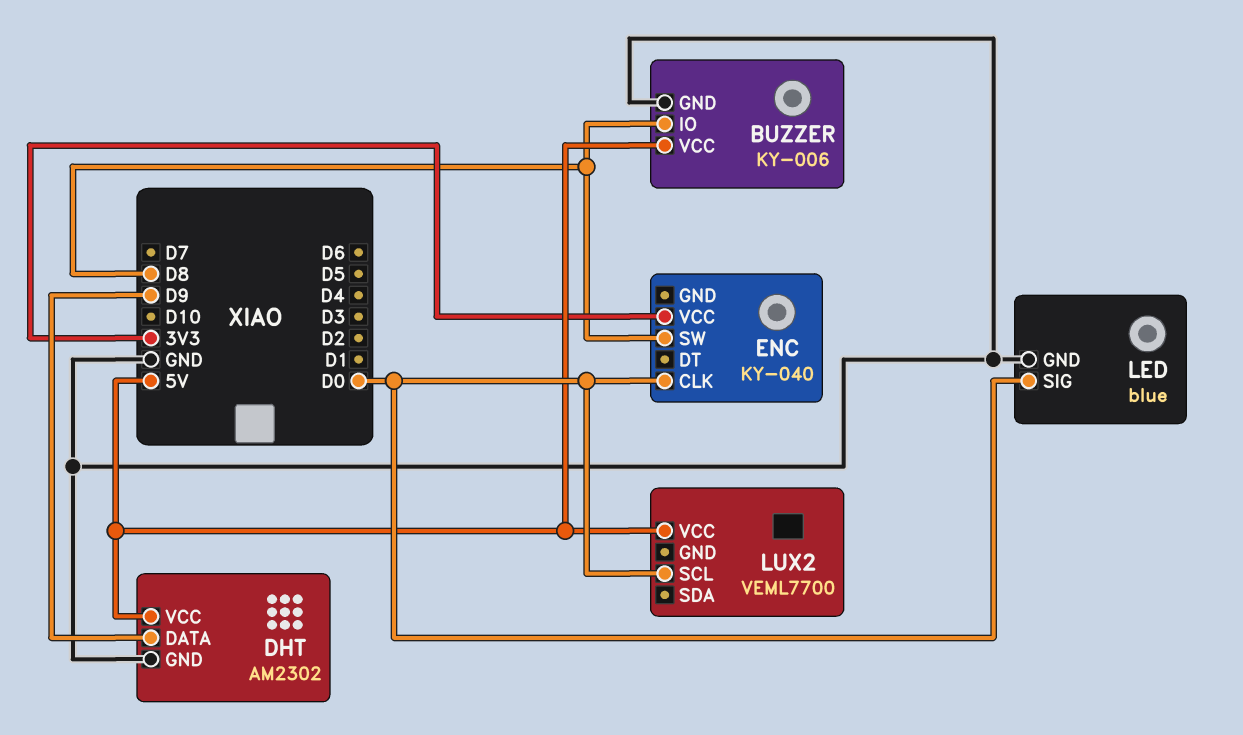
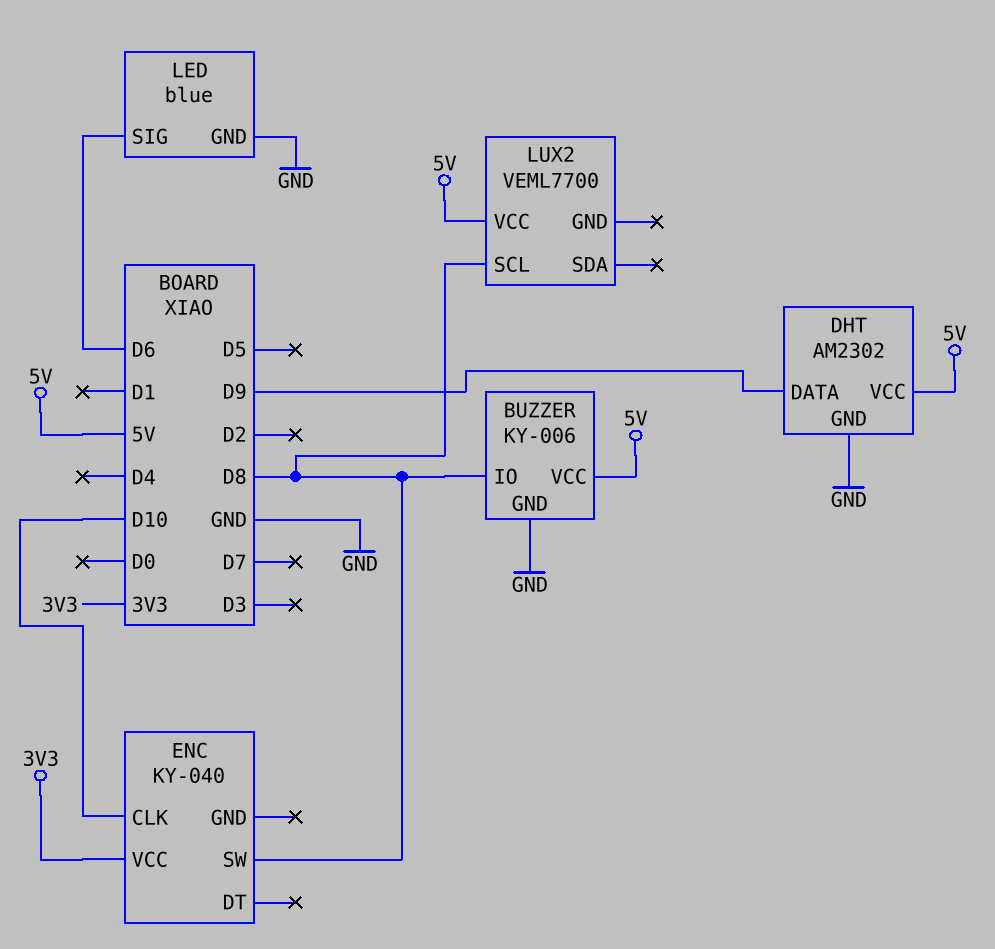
ENC pin CLK: D0 -> D10
LED pin SIG: D0 -> D6
LUX2 pin SCL: D0 -> D8

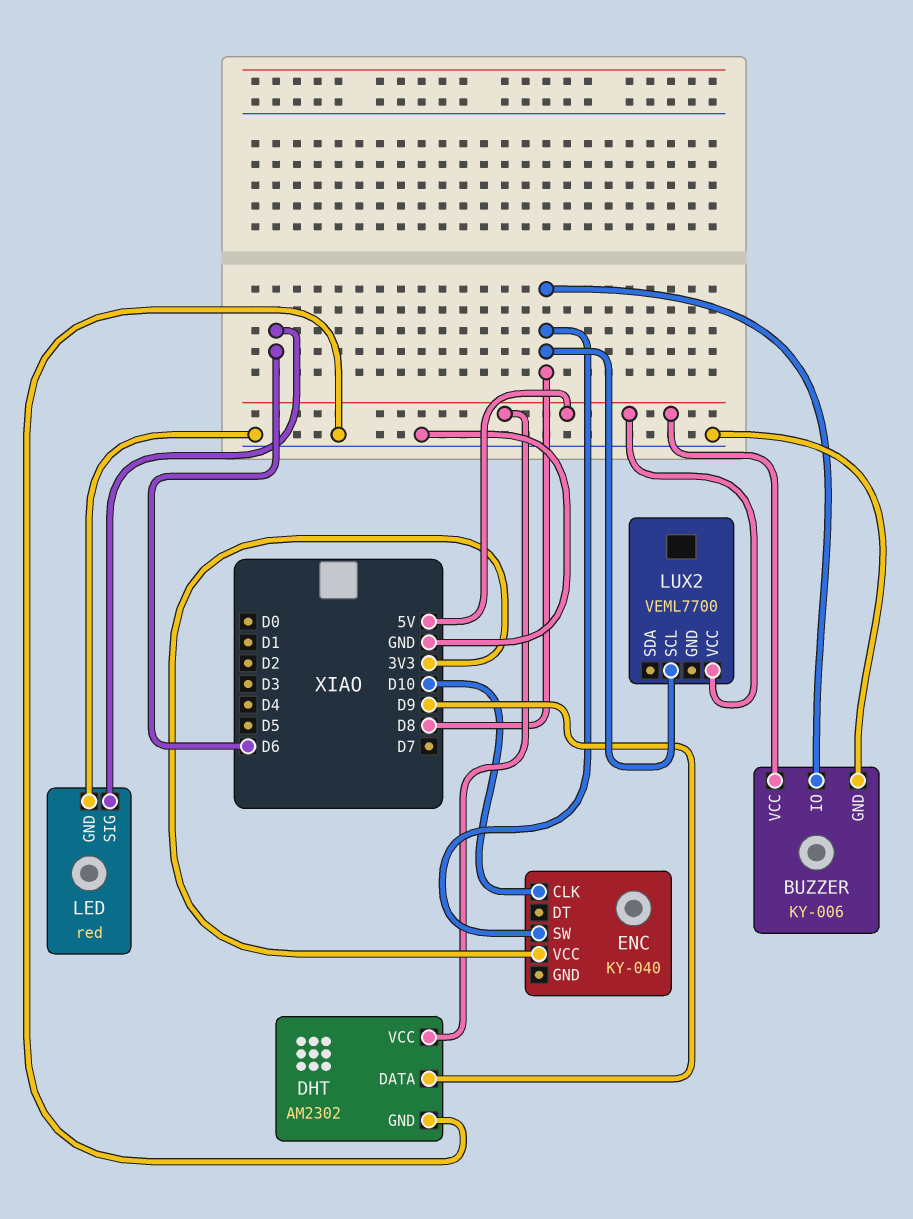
LED: blue -> red

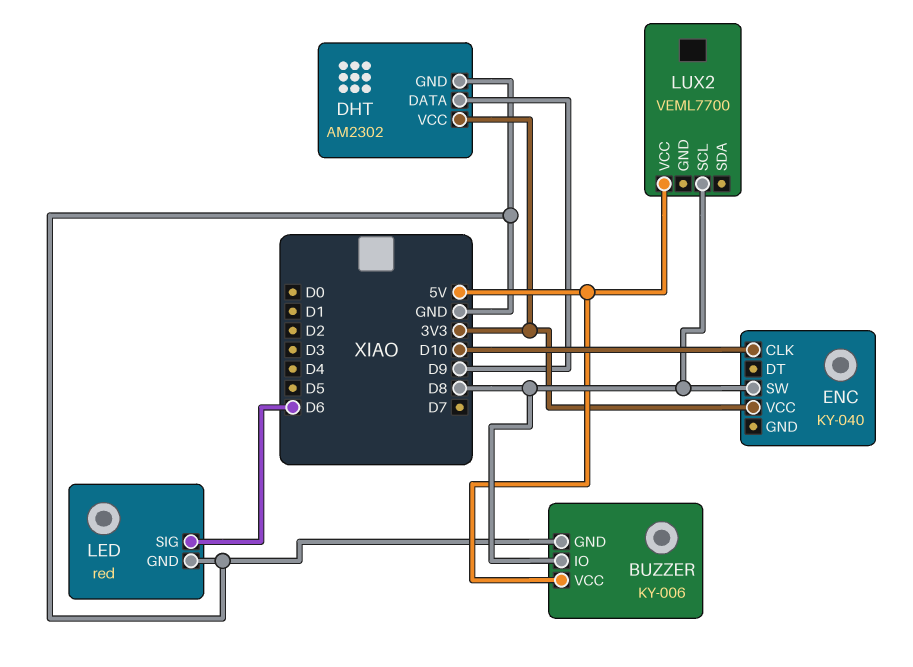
DHT pin VCC: 5V -> 3V3

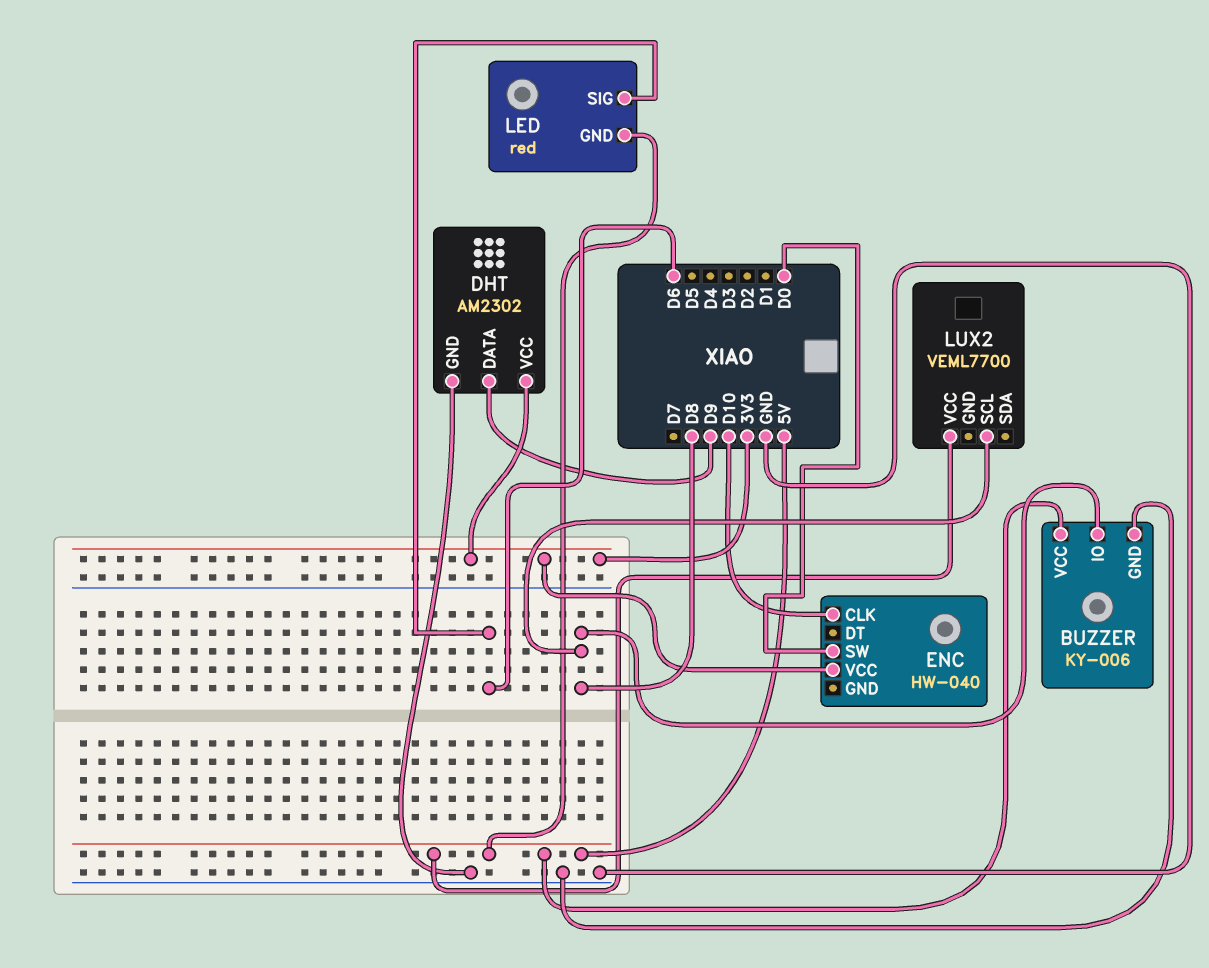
ENC: KY-040 -> HW-040
ENC pin SW: D8 -> D0
LED pin GND: GND -> 5V

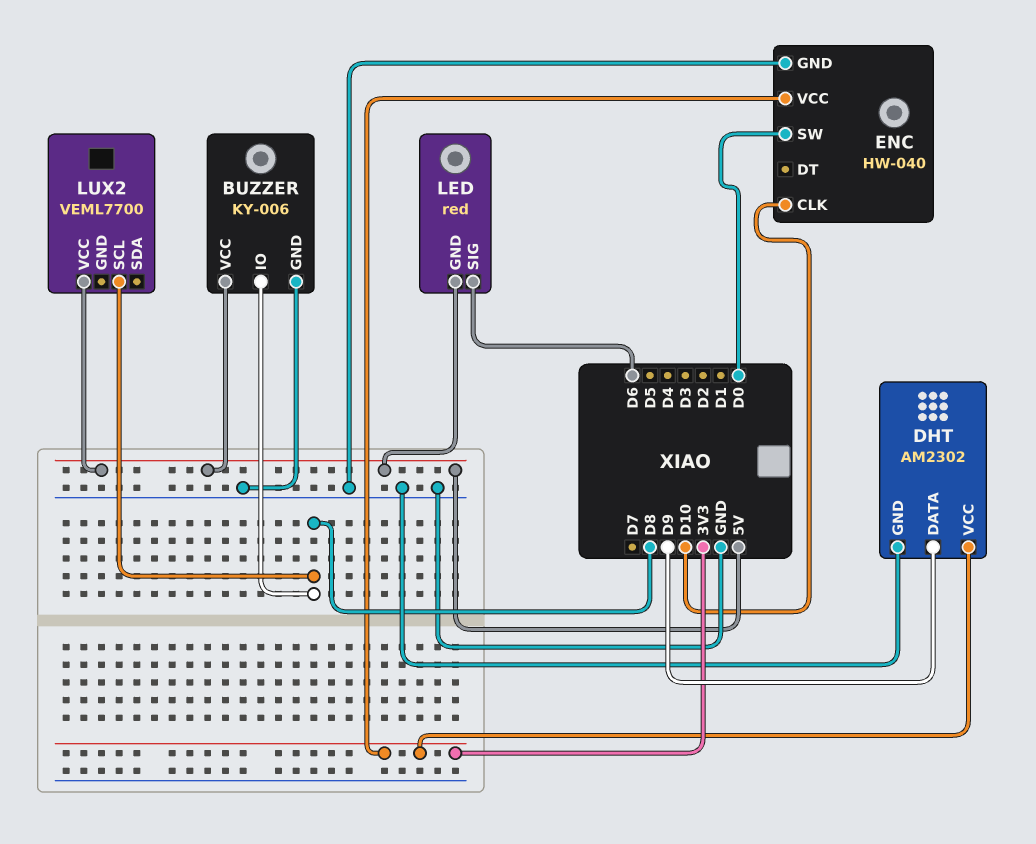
ENC pin GND: none -> GND

